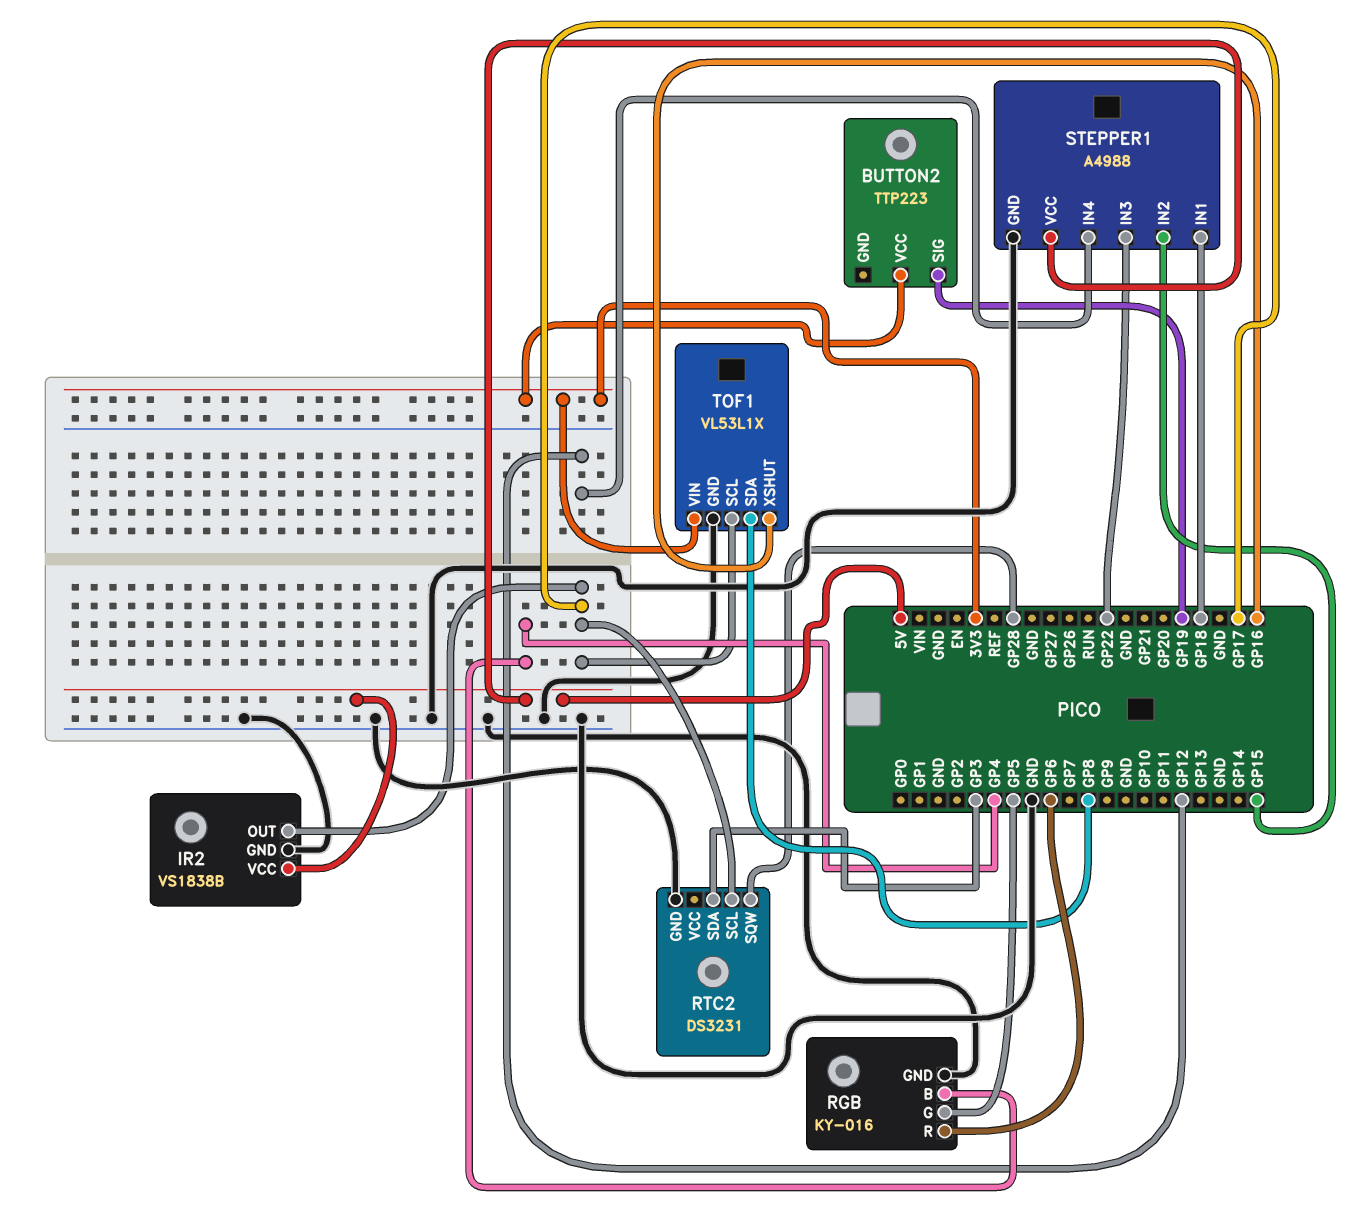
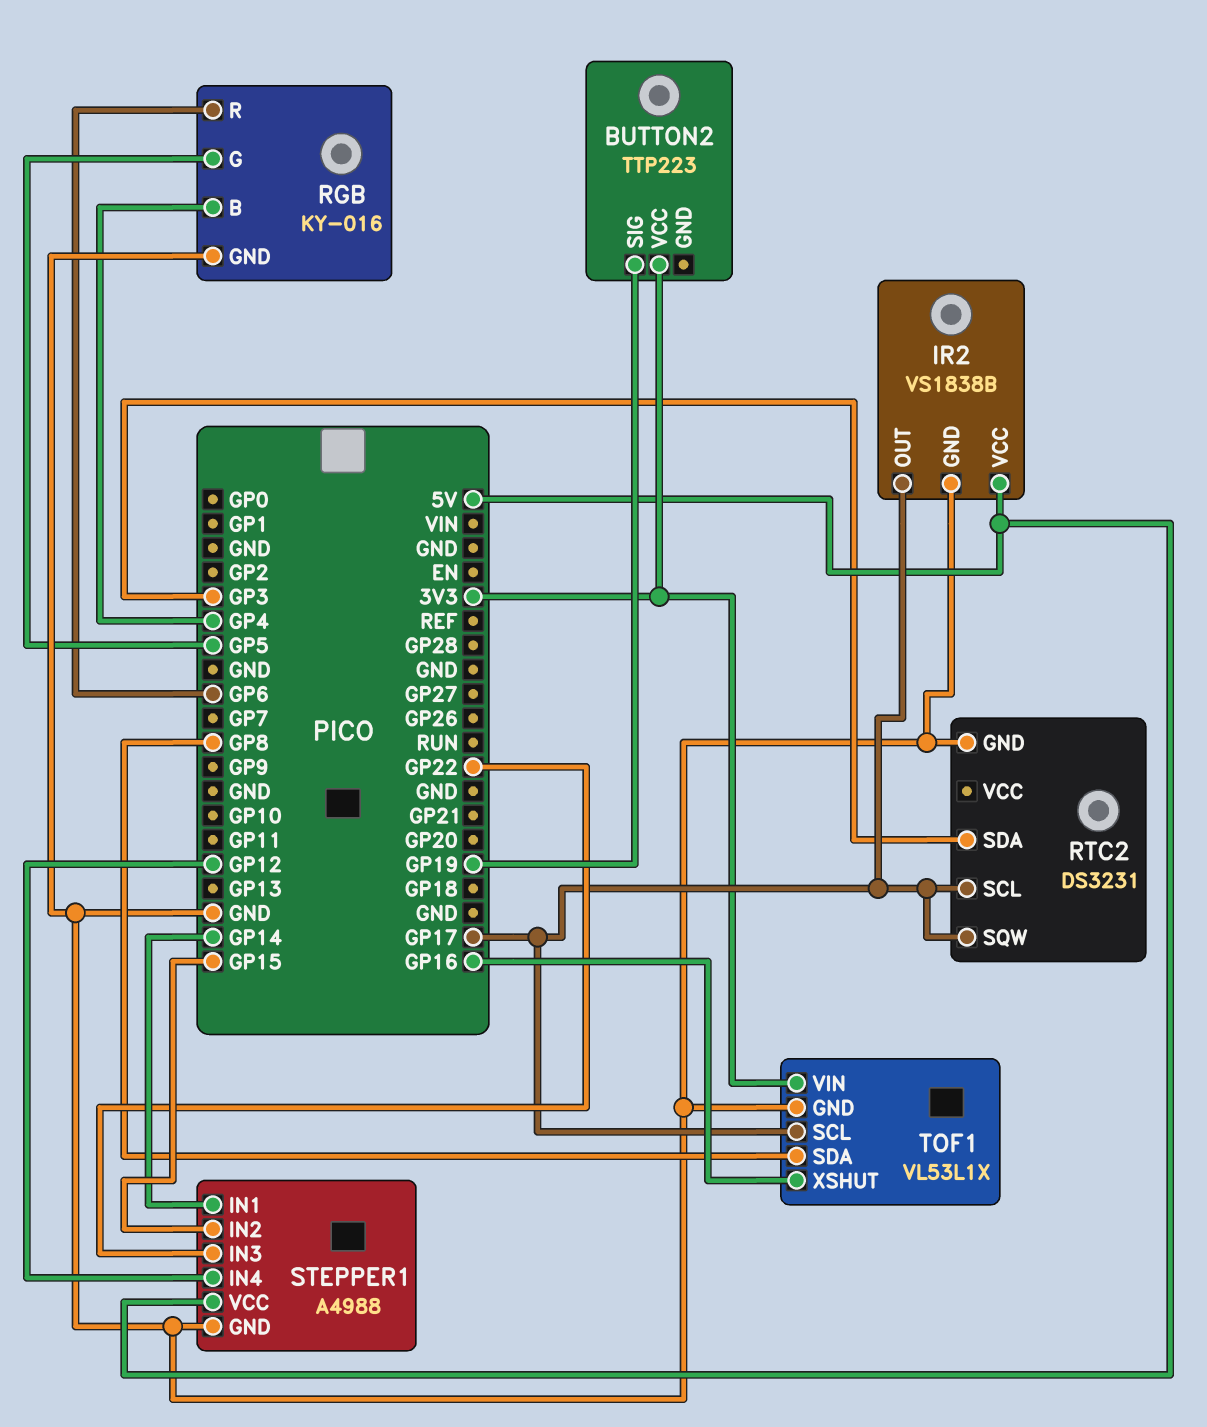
RTC2 pin SQW: GP28 -> GP17
STEPPER1 pin IN1: GP18 -> GP14

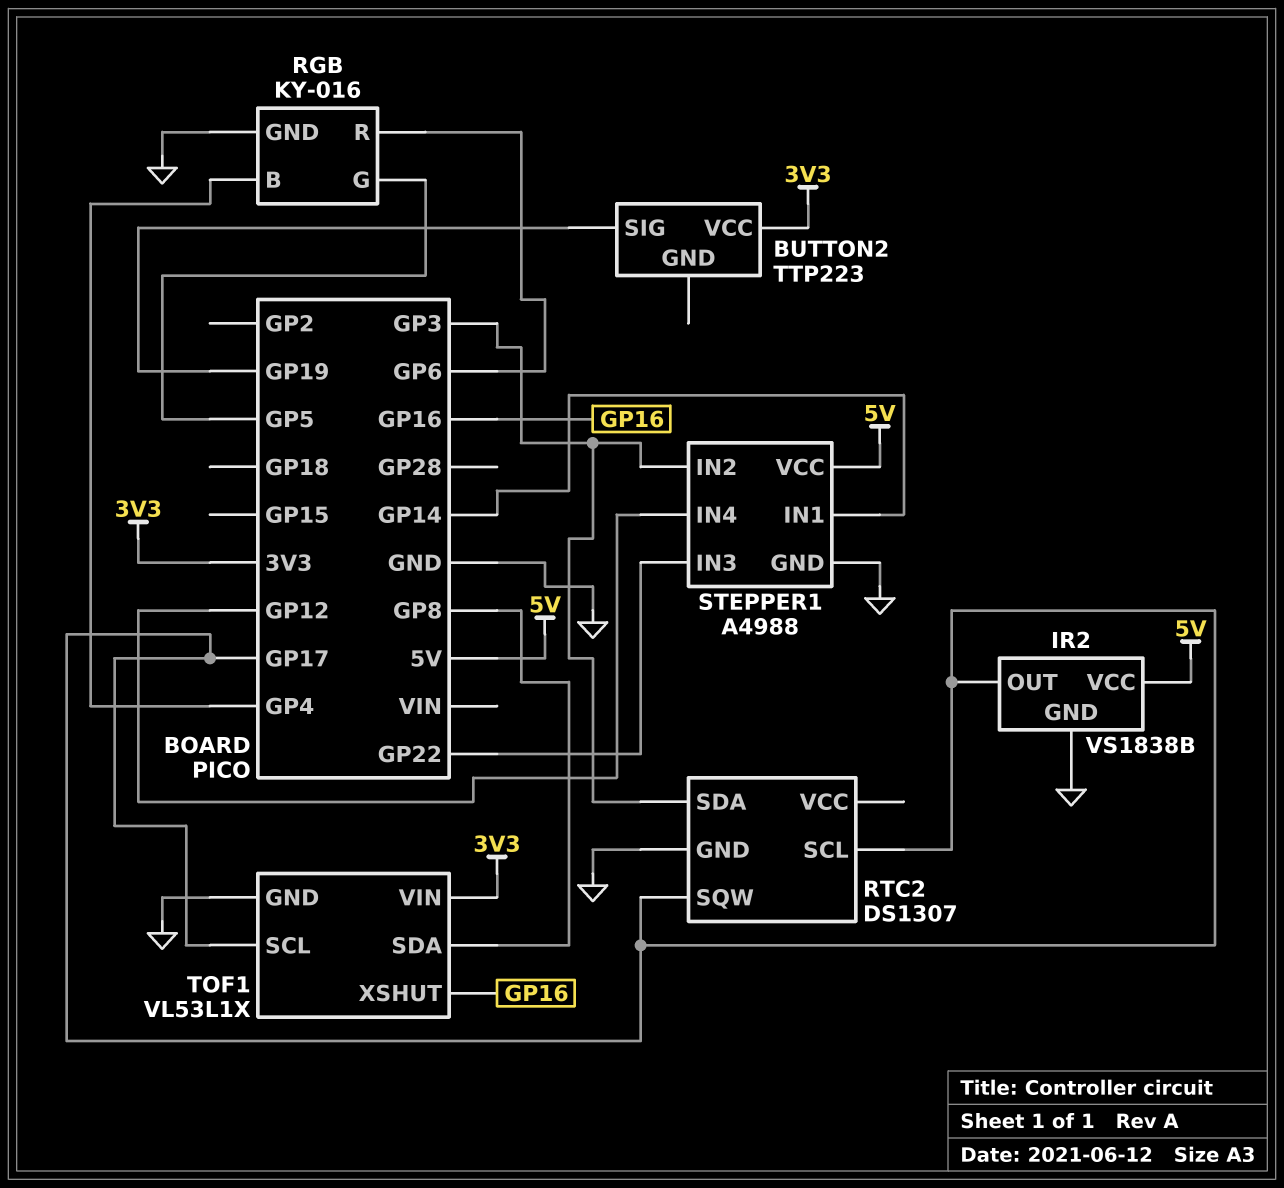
RTC2: DS3231 -> DS1307
STEPPER1 pin IN2: GP15 -> GP3

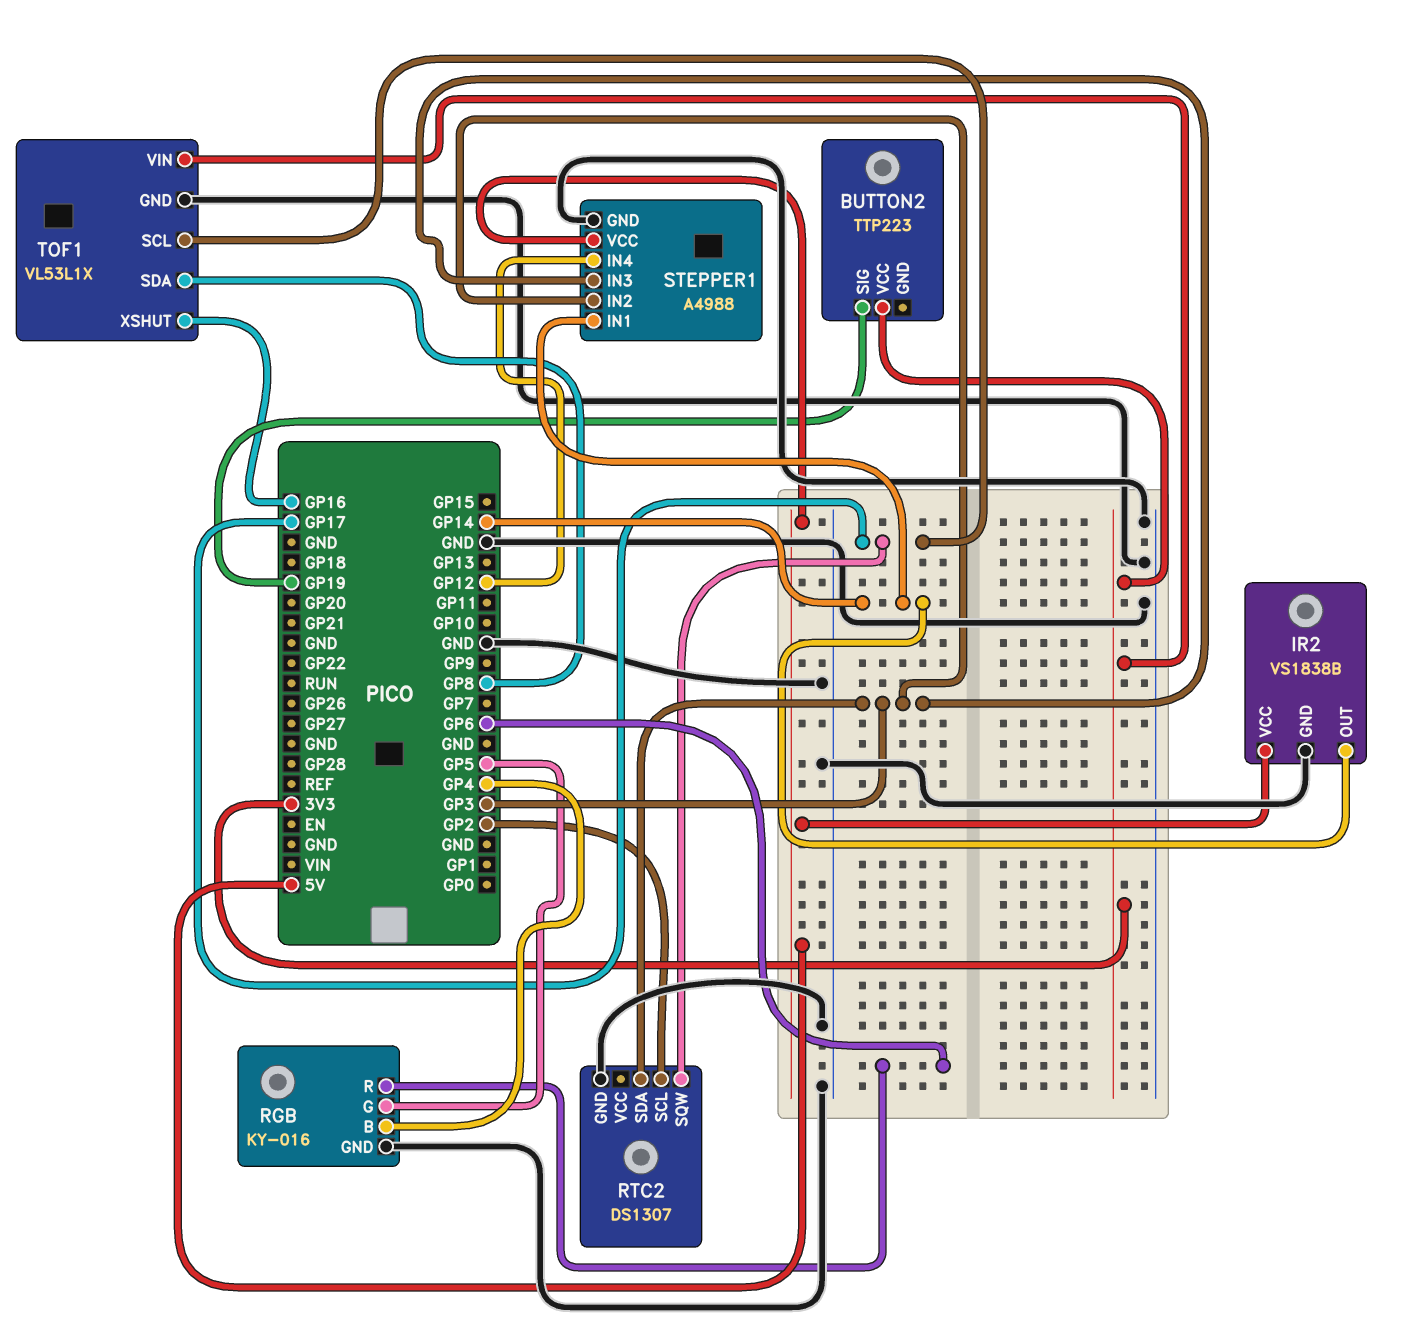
IR2 pin OUT: GP17 -> GP14
RTC2 pin SCL: GP17 -> GP2
STEPPER1 pin IN3: GP22 -> GP3

